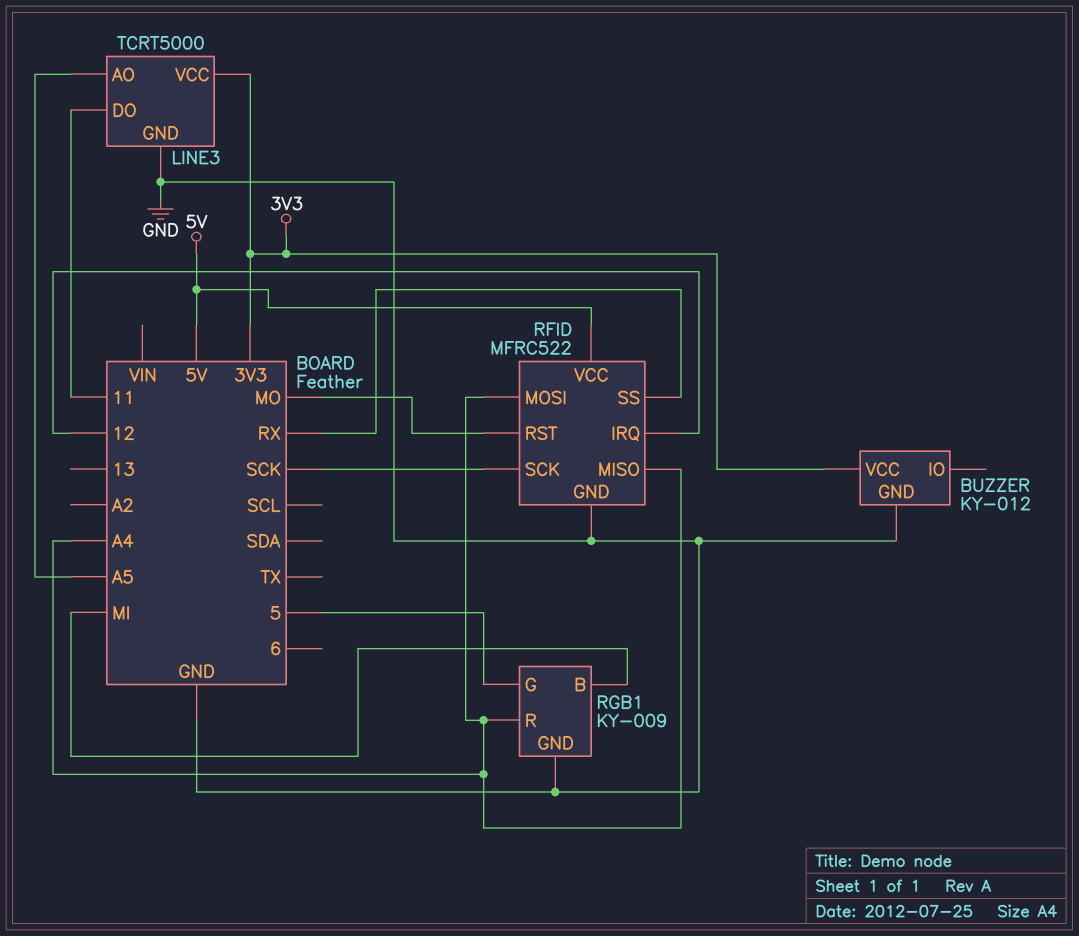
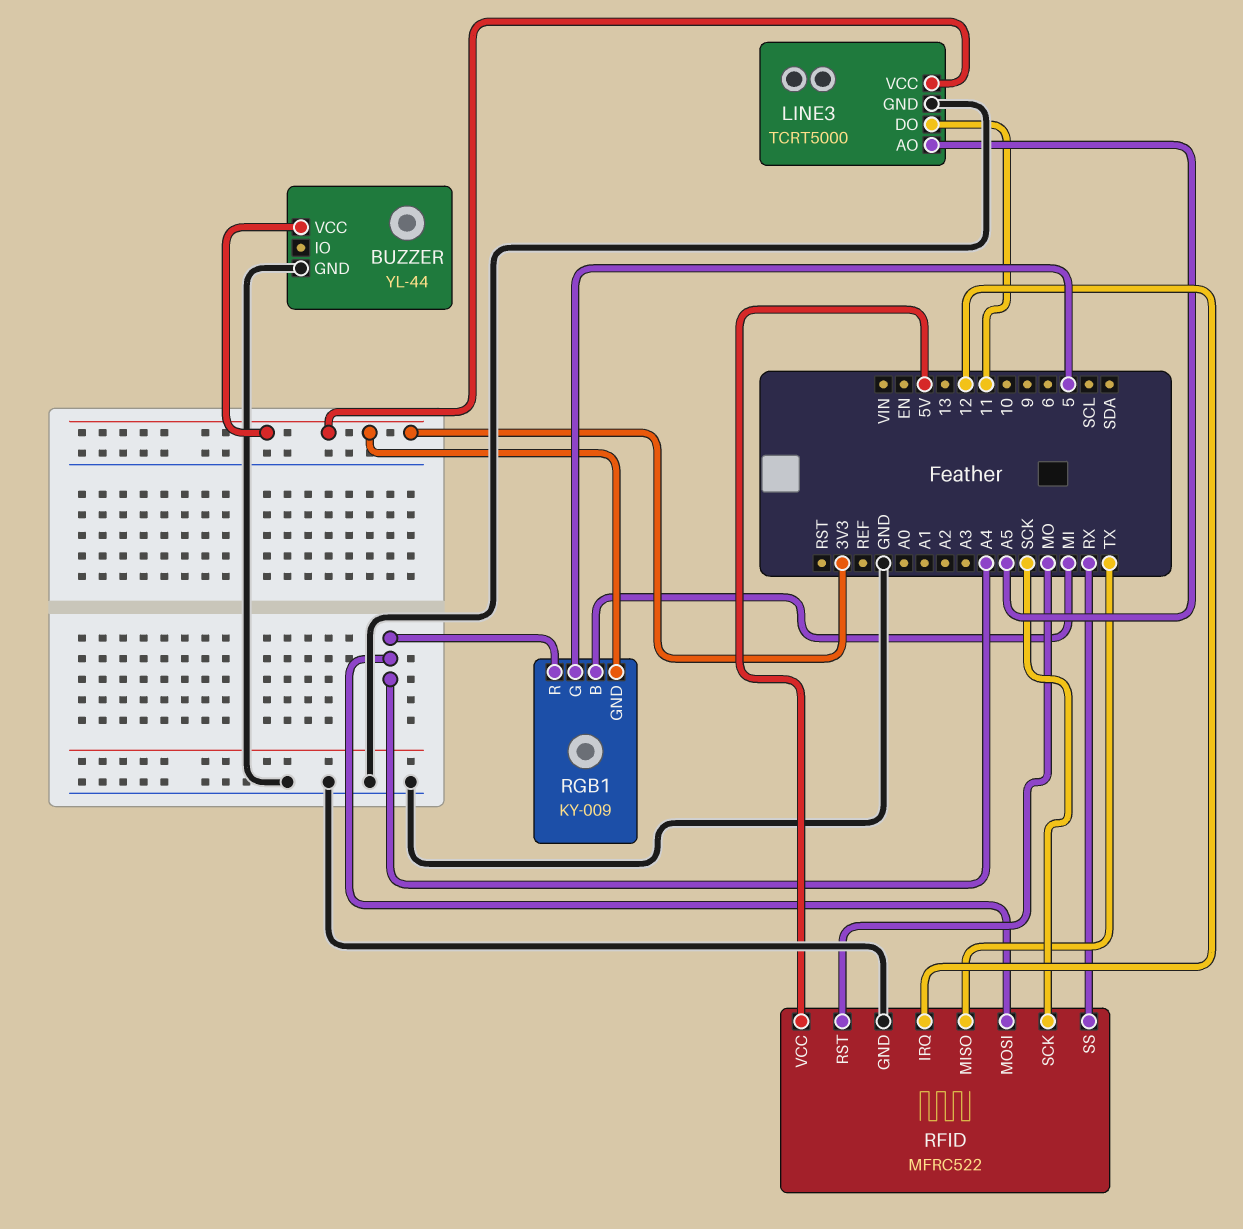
BUZZER: KY-012 -> YL-44
RFID pin MISO: A4 -> TX
RGB1 pin GND: GND -> 3V3

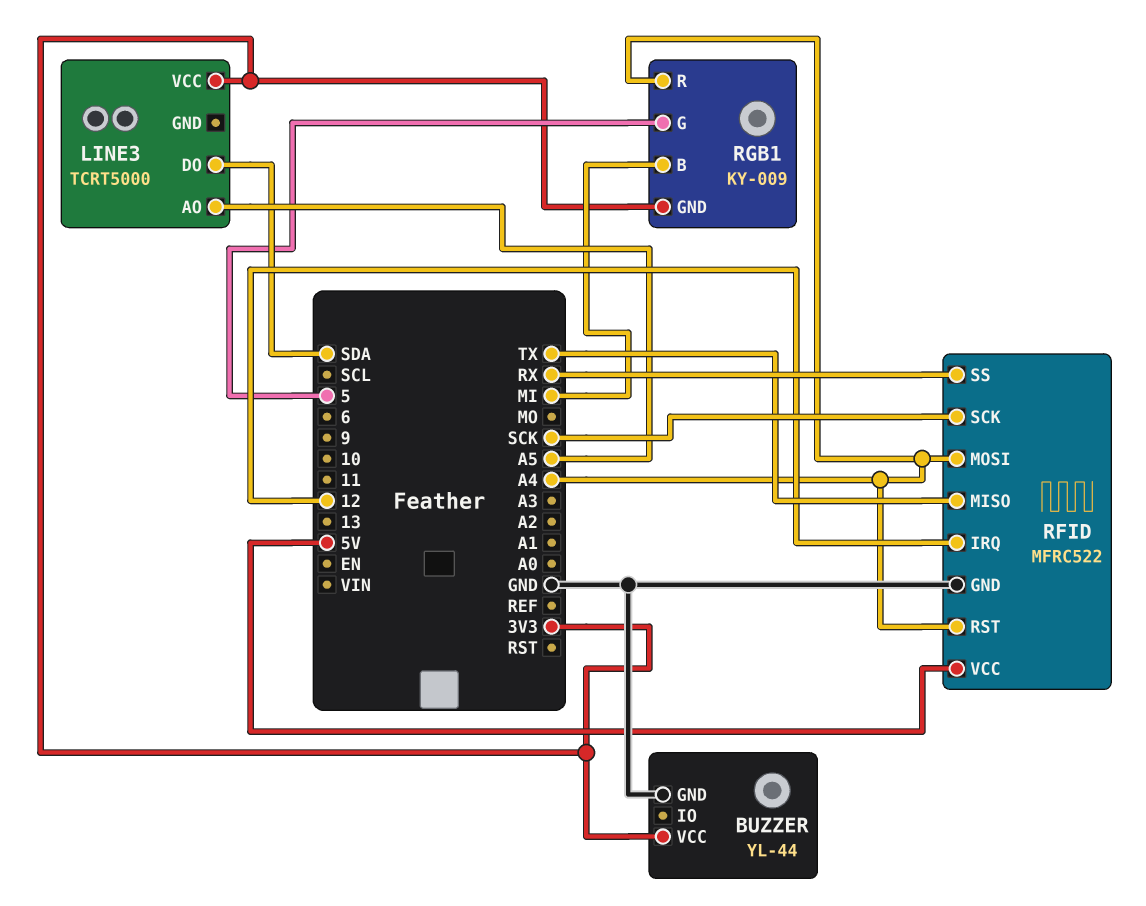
LINE3 pin DO: 11 -> SDA
LINE3 pin GND: GND -> none
RFID pin RST: MO -> A4

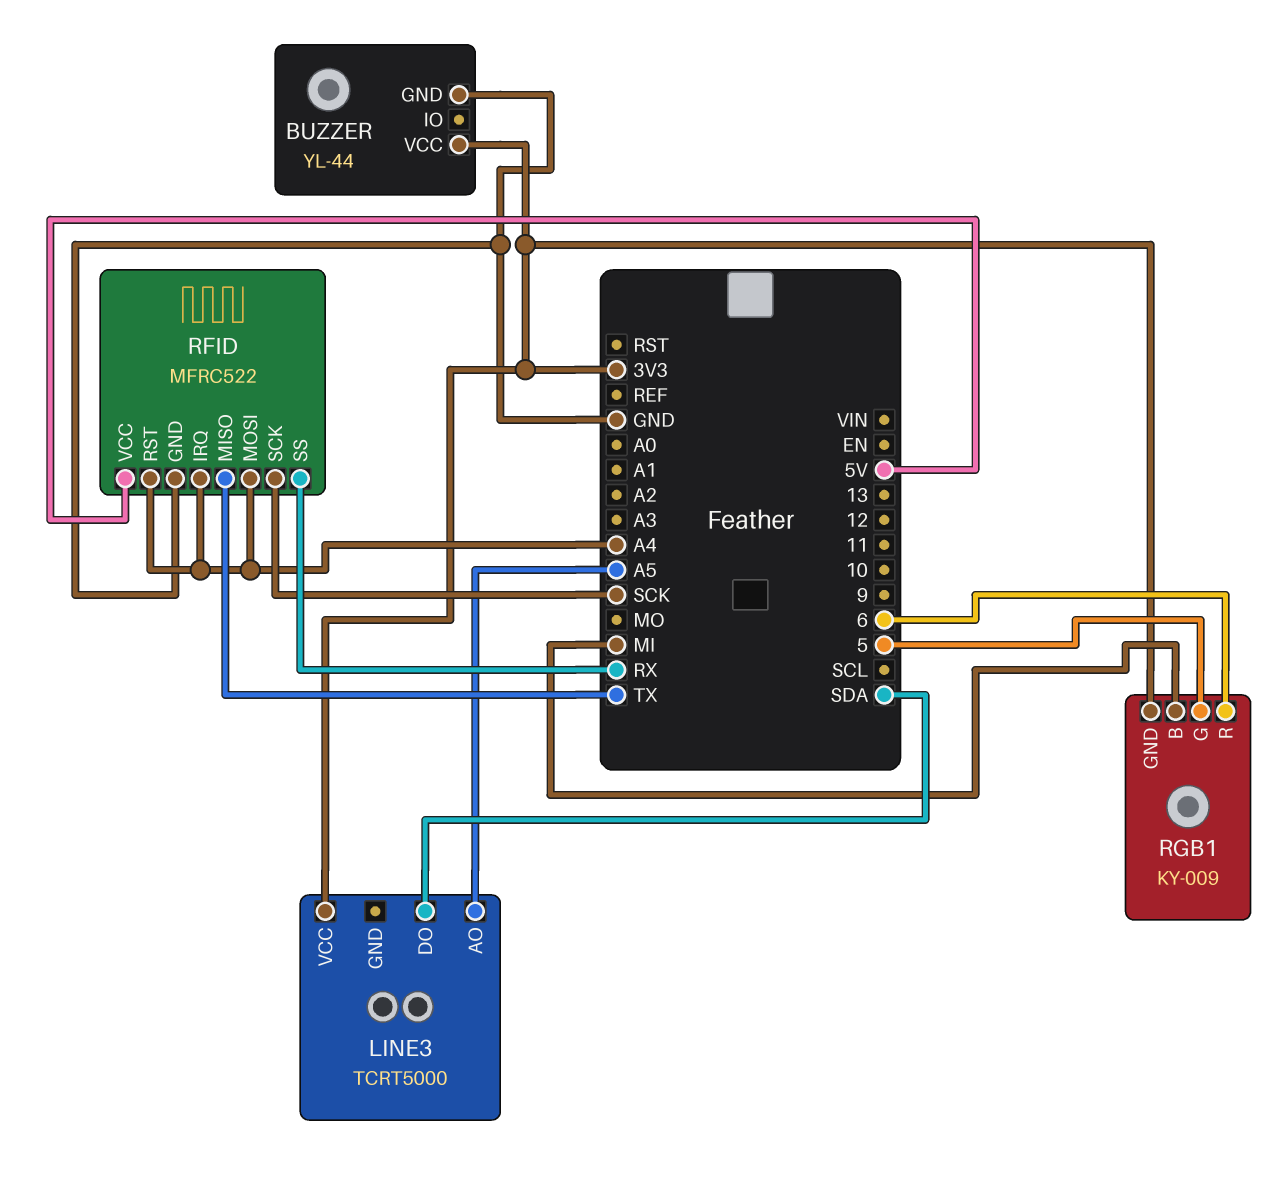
RFID pin IRQ: 12 -> A4
RGB1 pin R: A4 -> 6

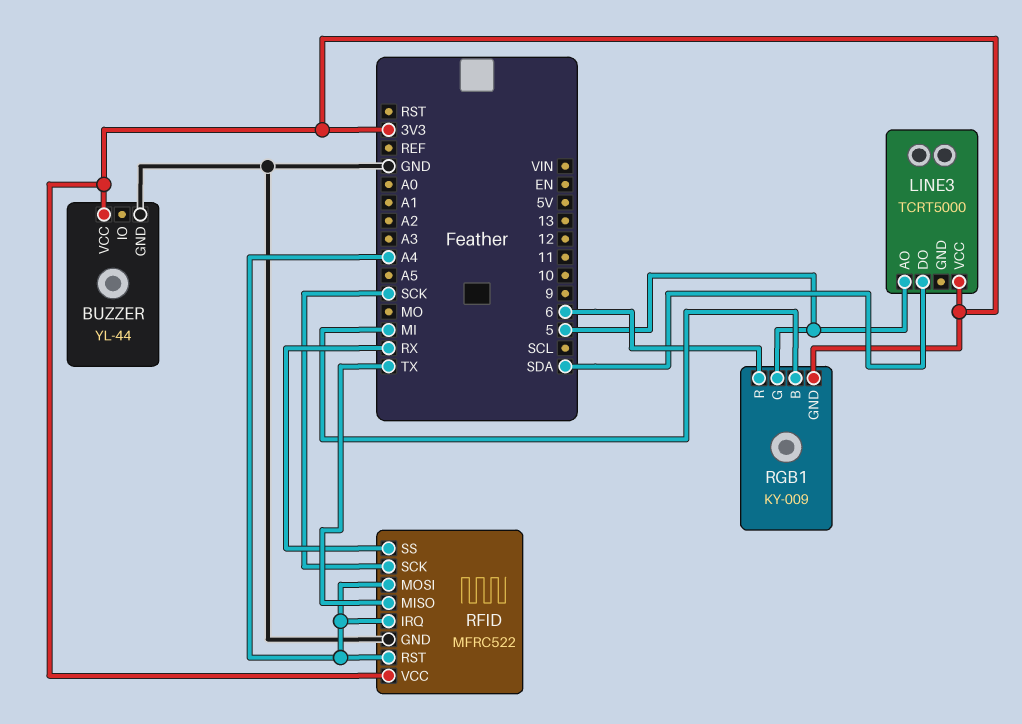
LINE3 pin AO: A5 -> 5
RFID pin VCC: 5V -> 3V3

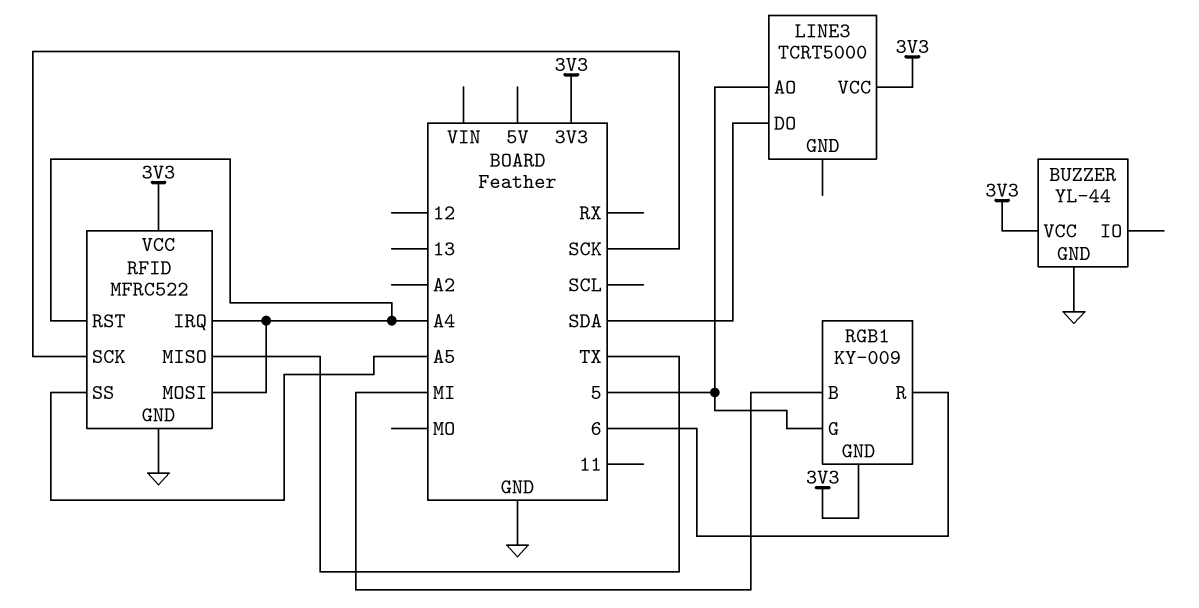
RFID pin SS: RX -> A5

